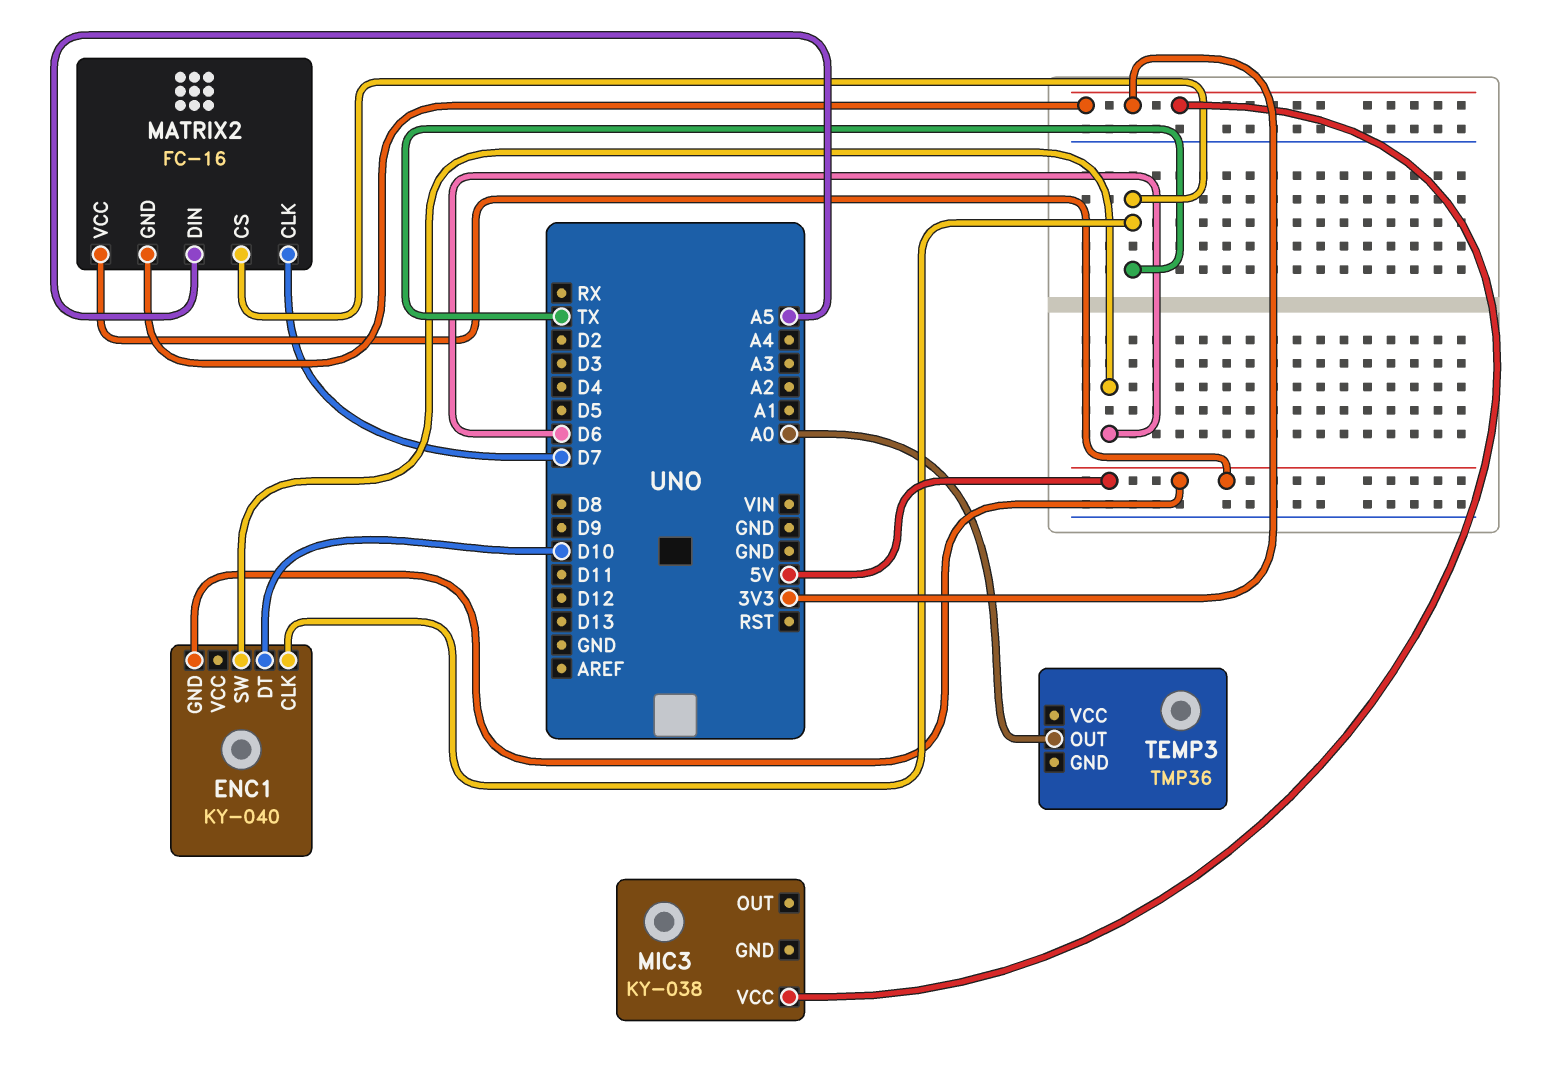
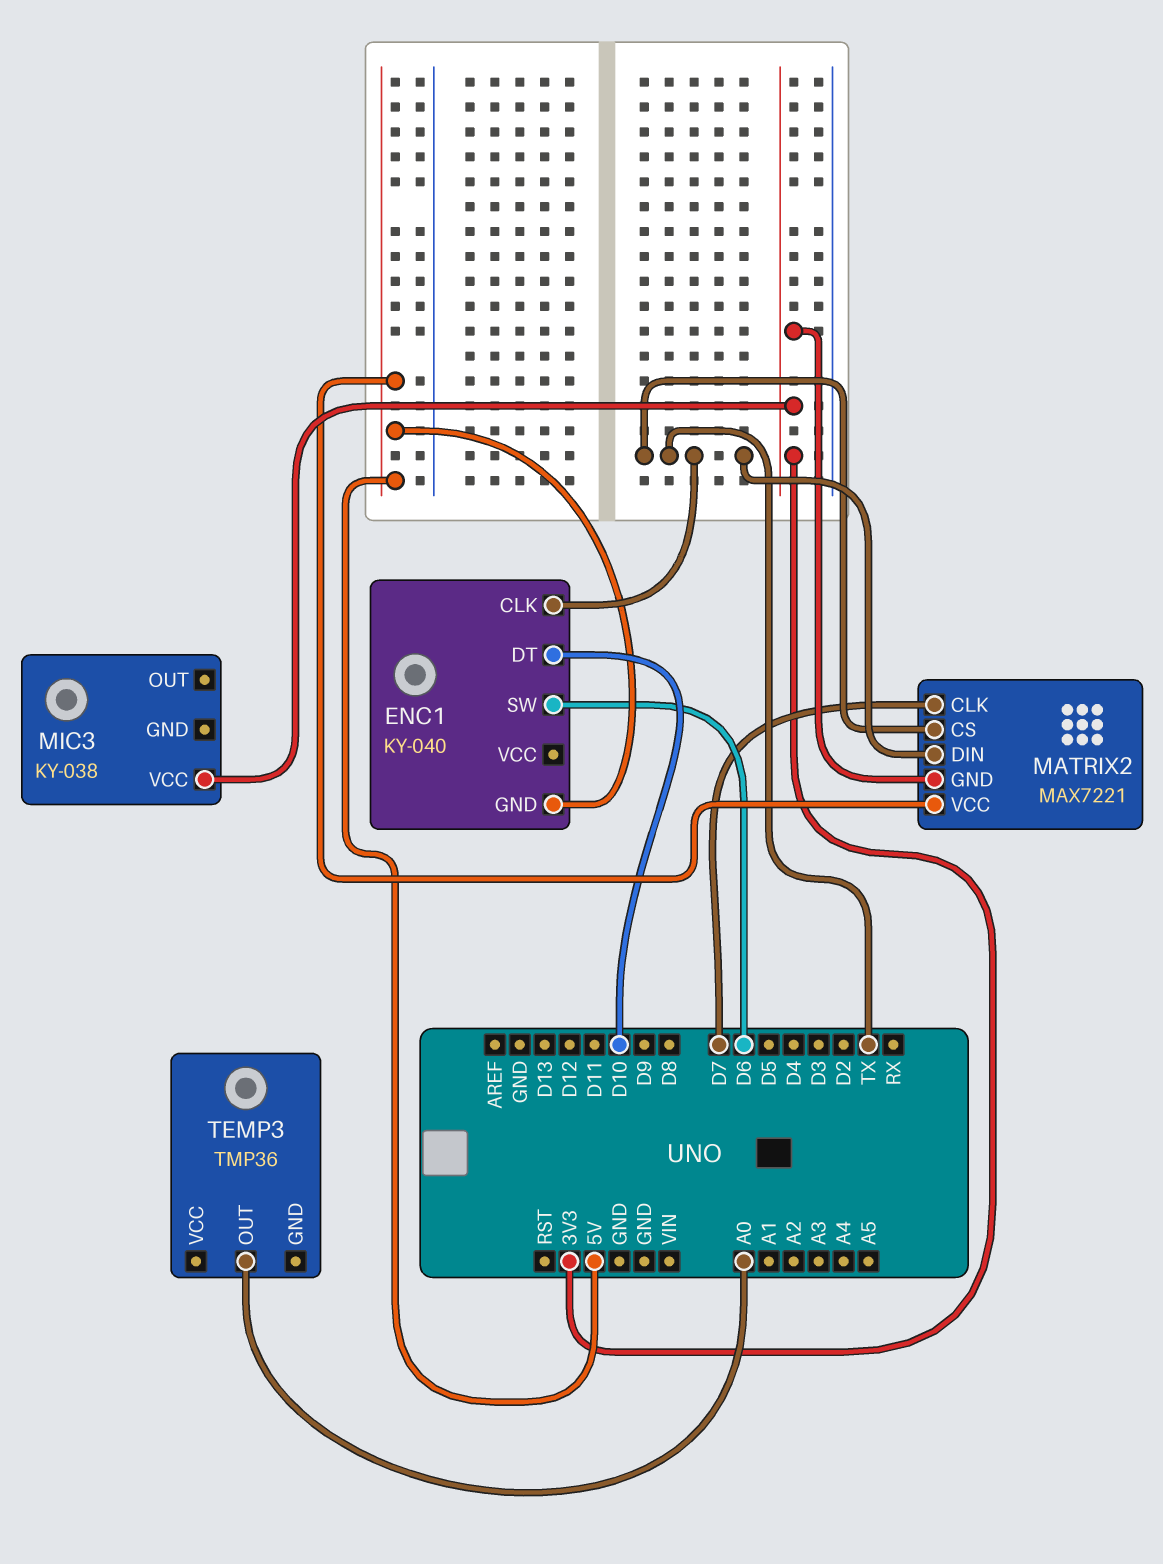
MATRIX2: FC-16 -> MAX7221
MATRIX2 pin DIN: A5 -> TX

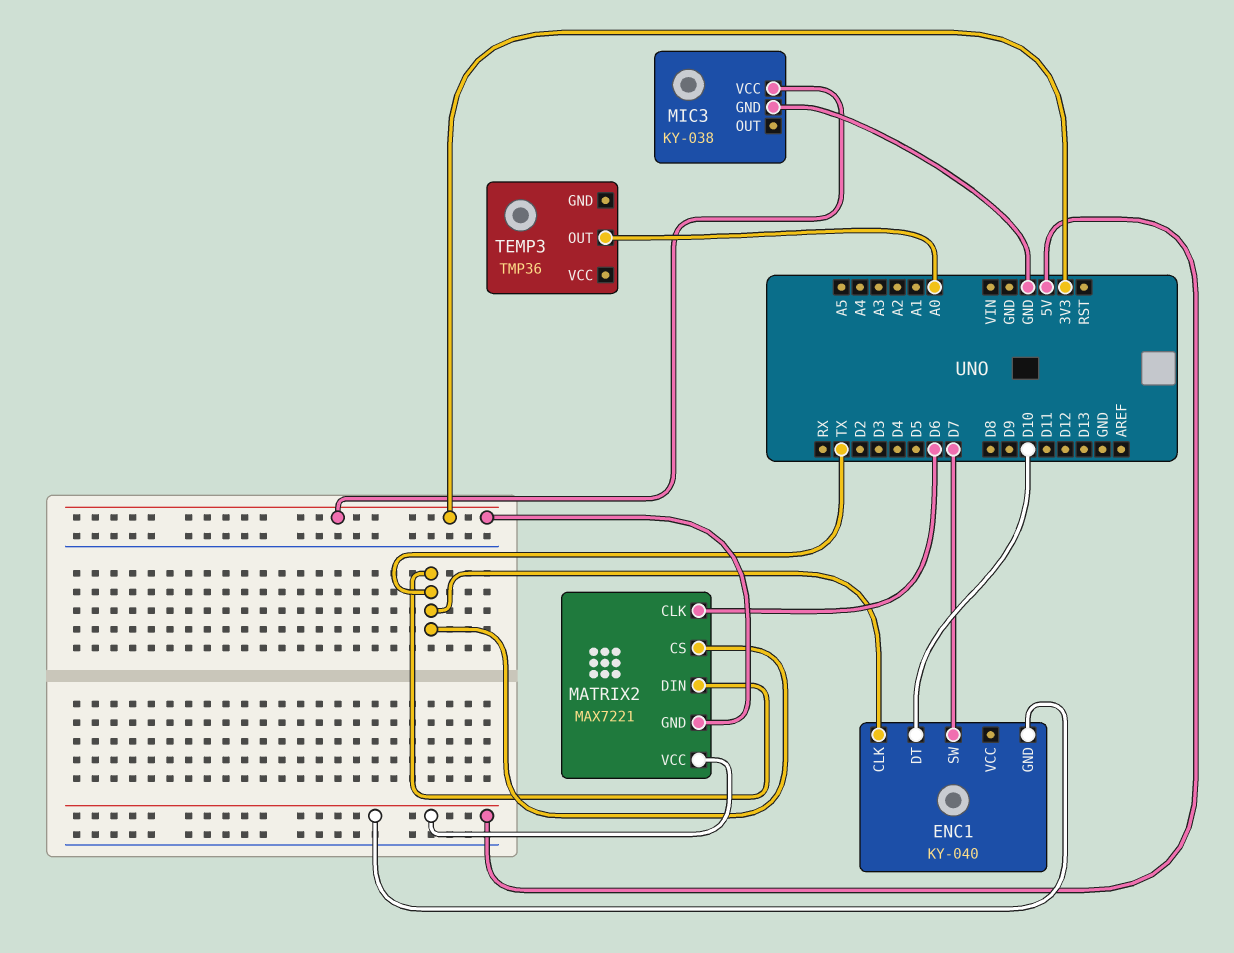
ENC1 pin SW: D6 -> D7
MATRIX2 pin CLK: D7 -> D6
MIC3 pin GND: none -> GND

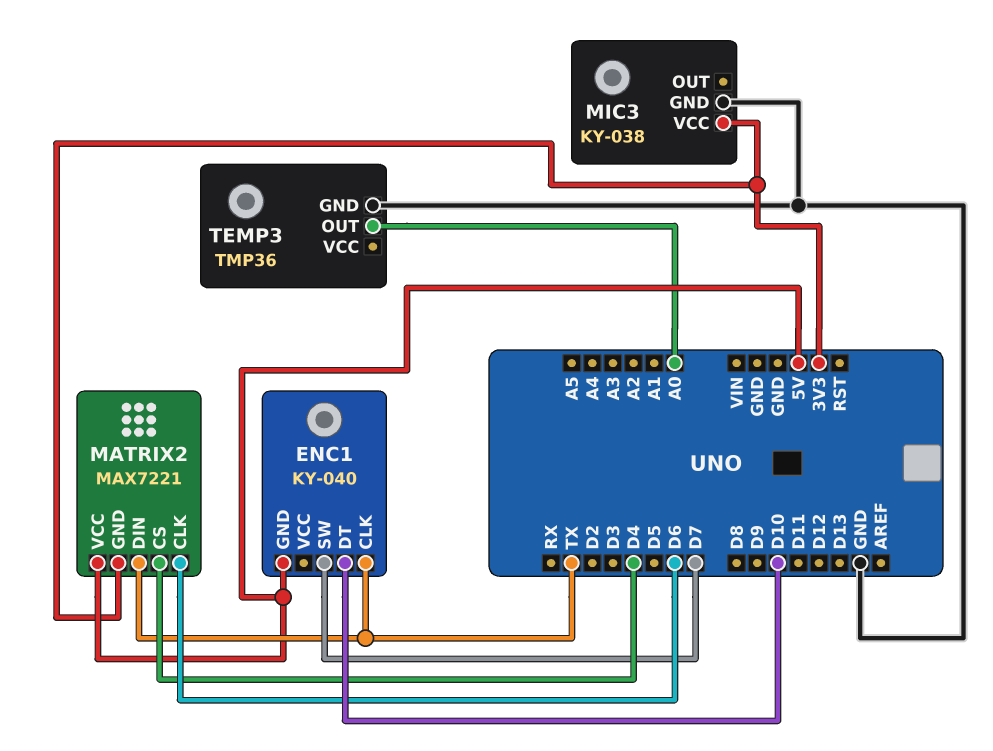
MATRIX2 pin CS: TX -> D4
TEMP3 pin GND: none -> GND

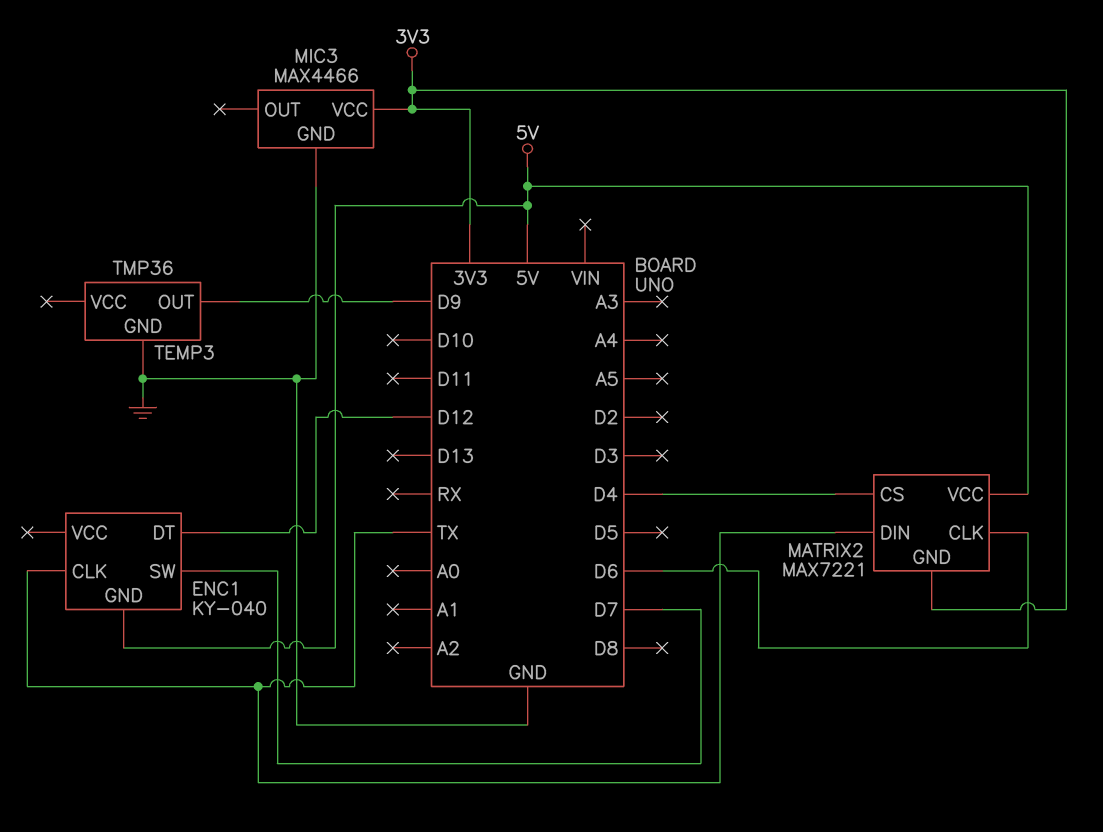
ENC1 pin DT: D10 -> D12
MIC3: KY-038 -> MAX4466
TEMP3 pin OUT: A0 -> D9

